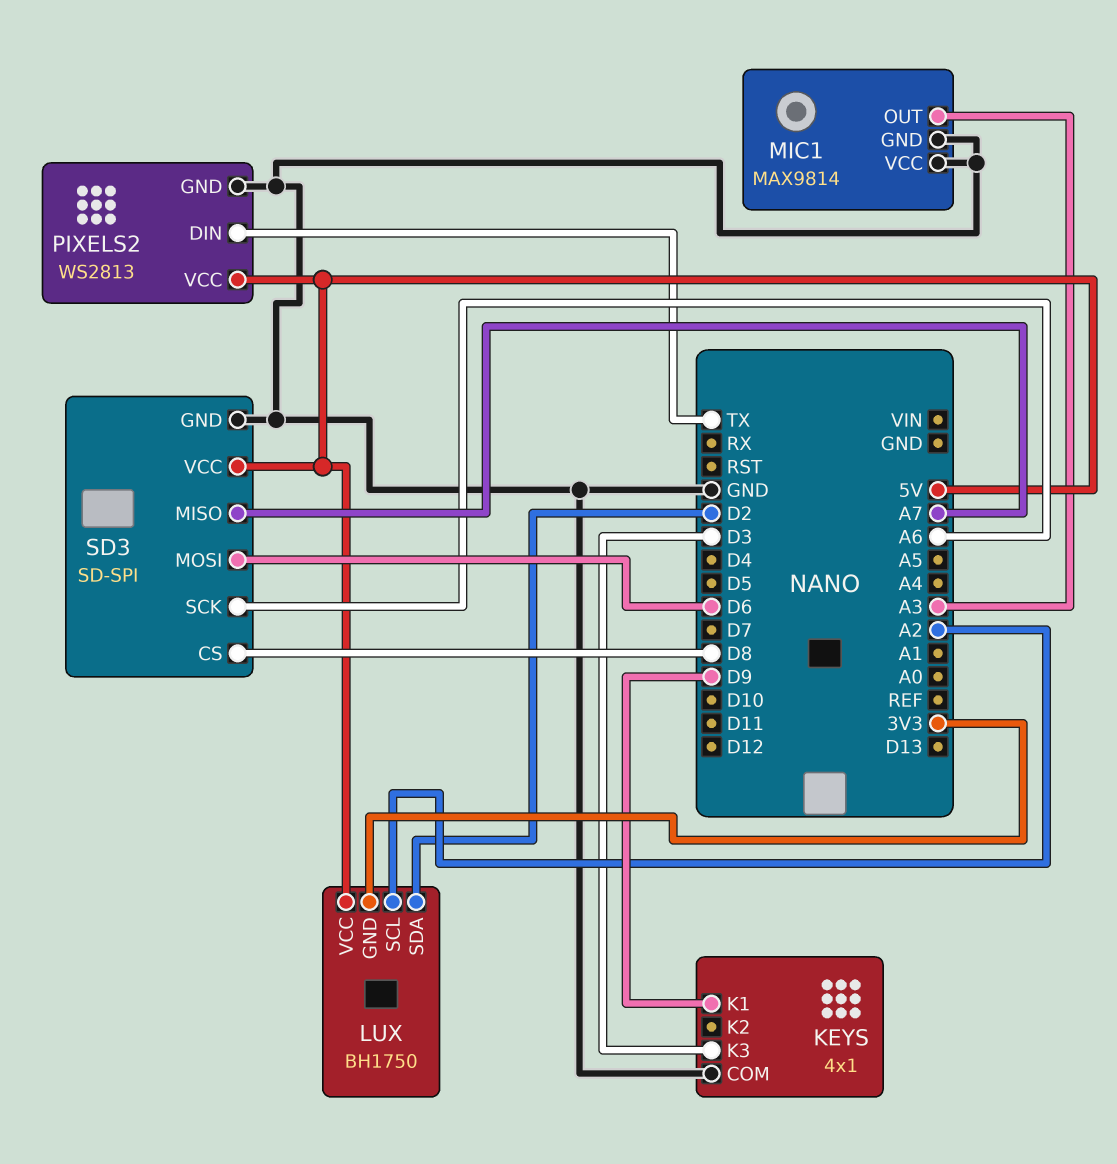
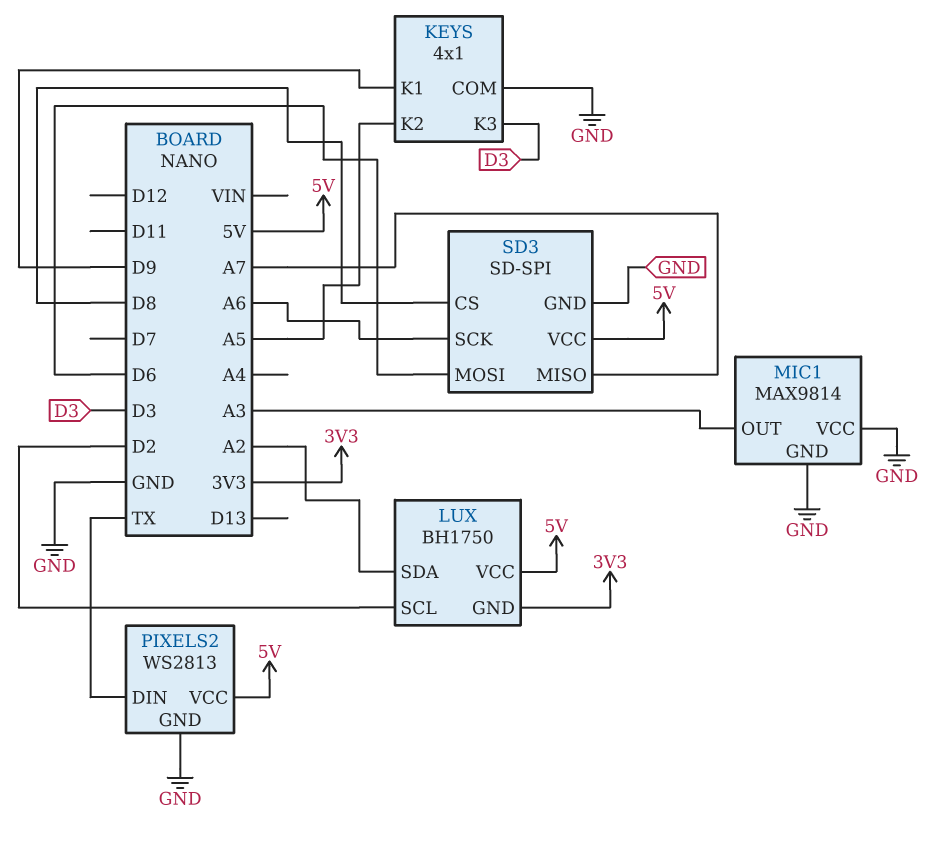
KEYS pin K2: none -> A5
LUX pin SCL: A2 -> D2
LUX pin SDA: D2 -> A2

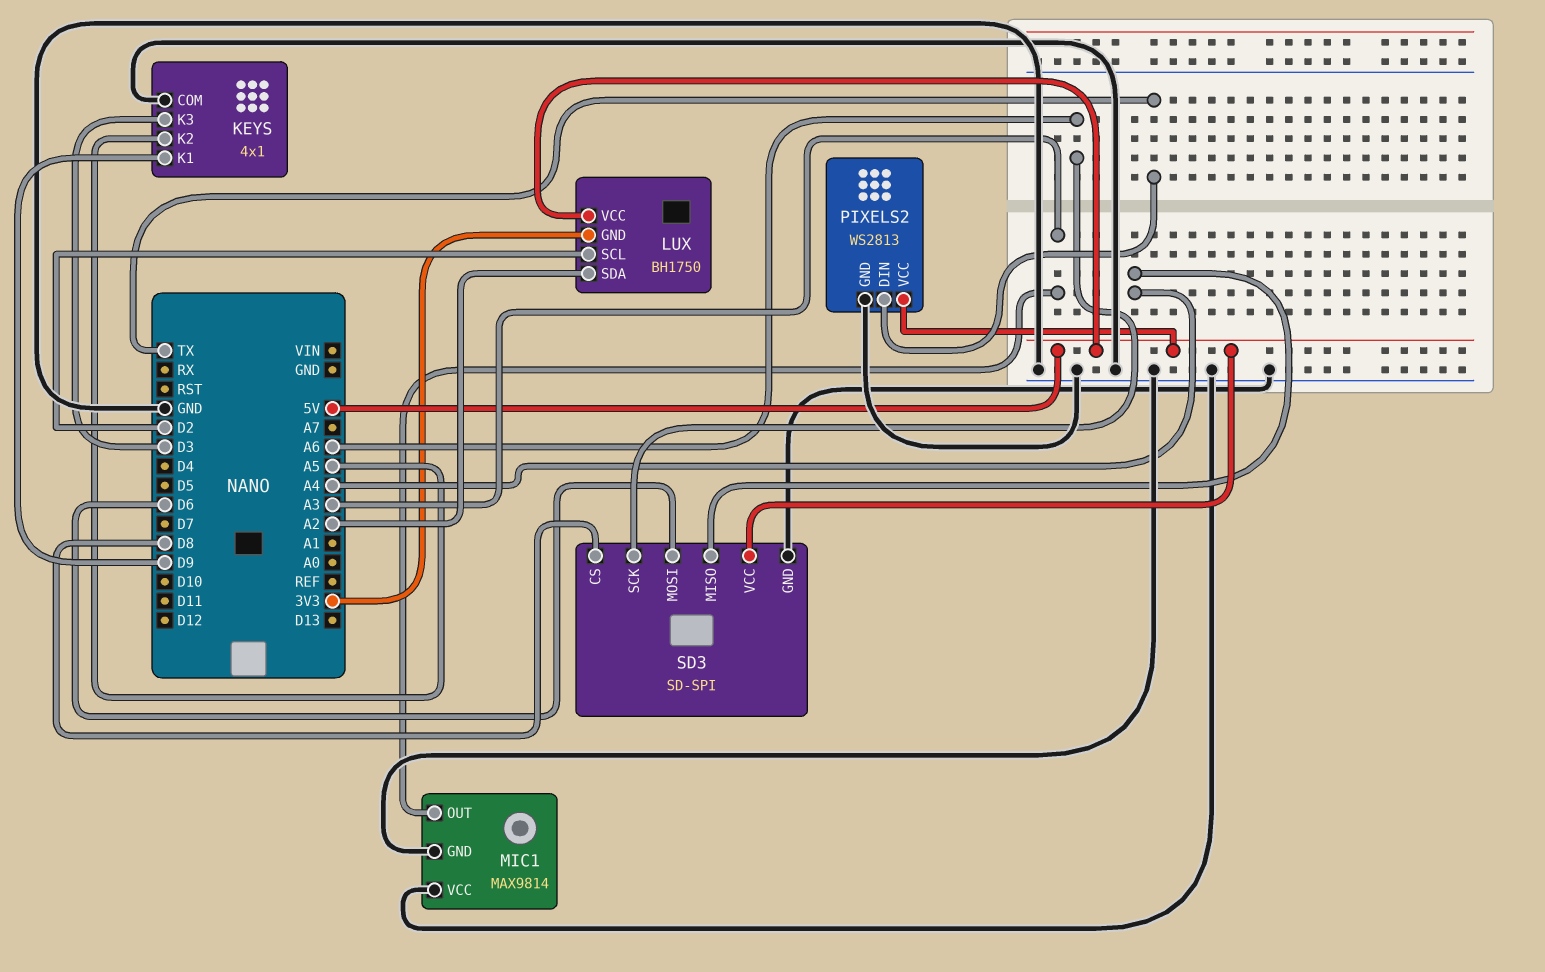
SD3 pin MISO: A7 -> A4

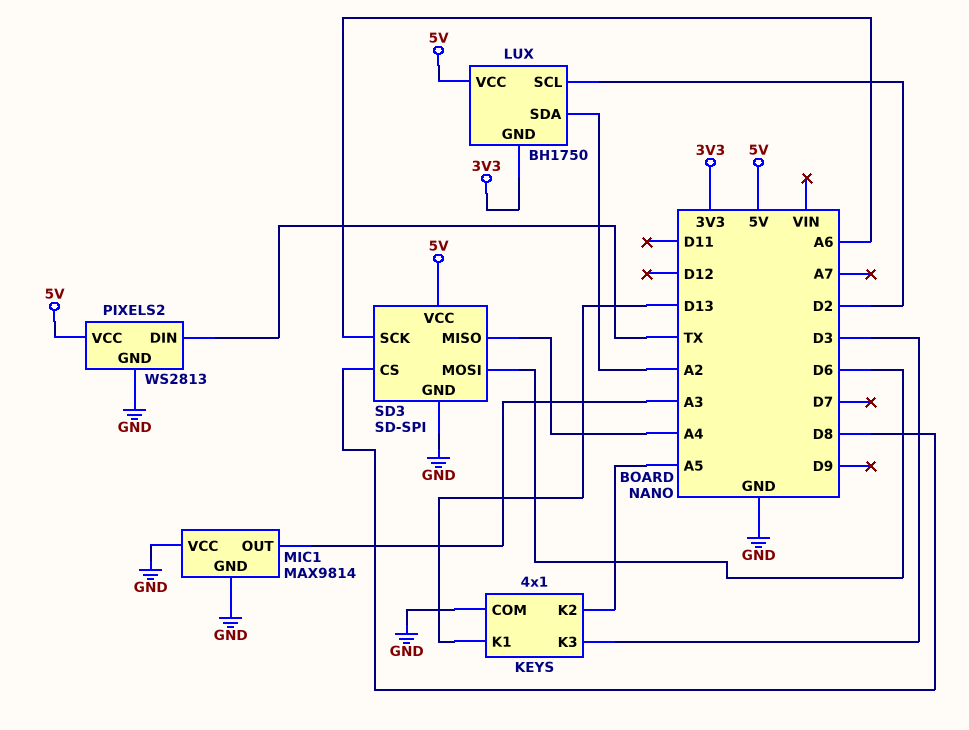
KEYS pin K1: D9 -> D13

